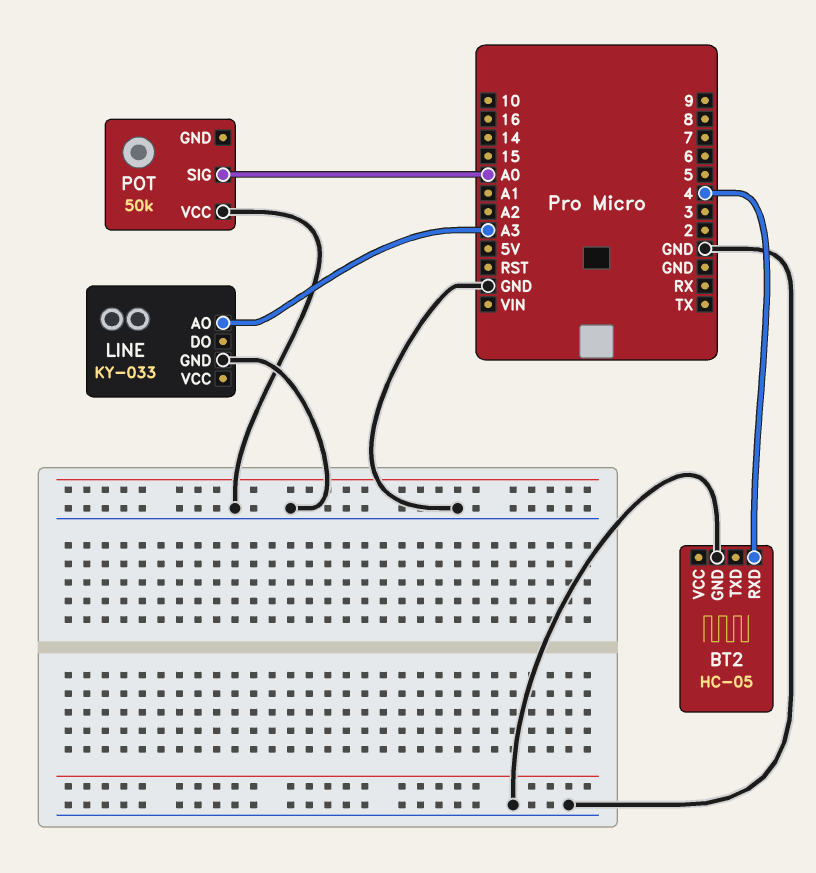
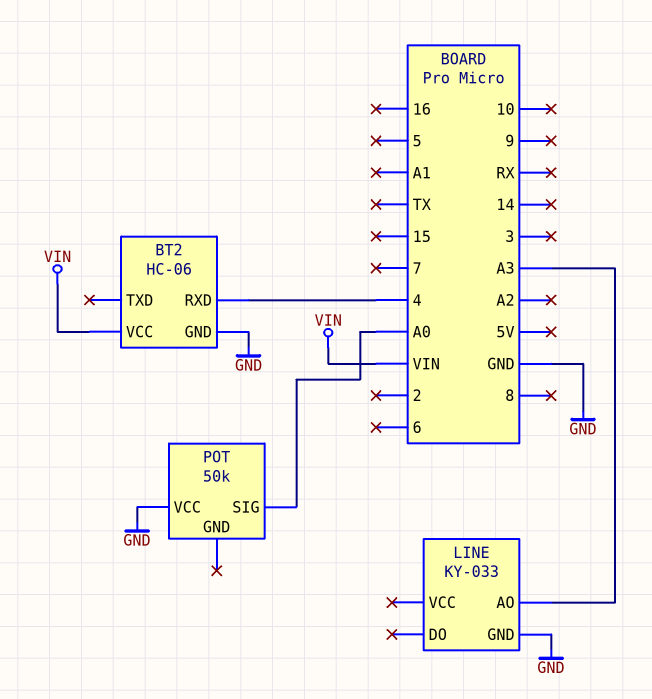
BT2: HC-05 -> HC-06
BT2 pin VCC: none -> VIN

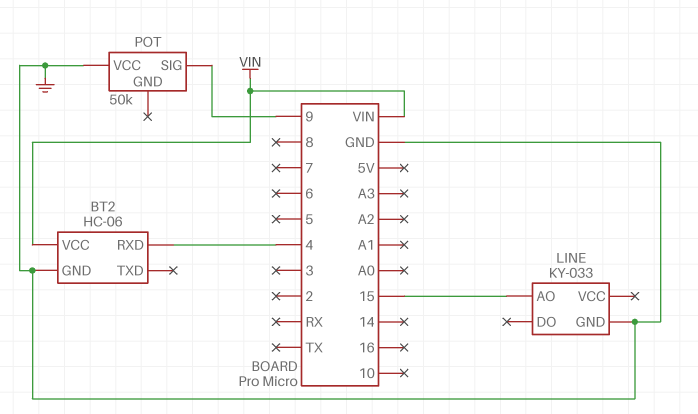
LINE pin AO: A3 -> 15
POT pin SIG: A0 -> 9

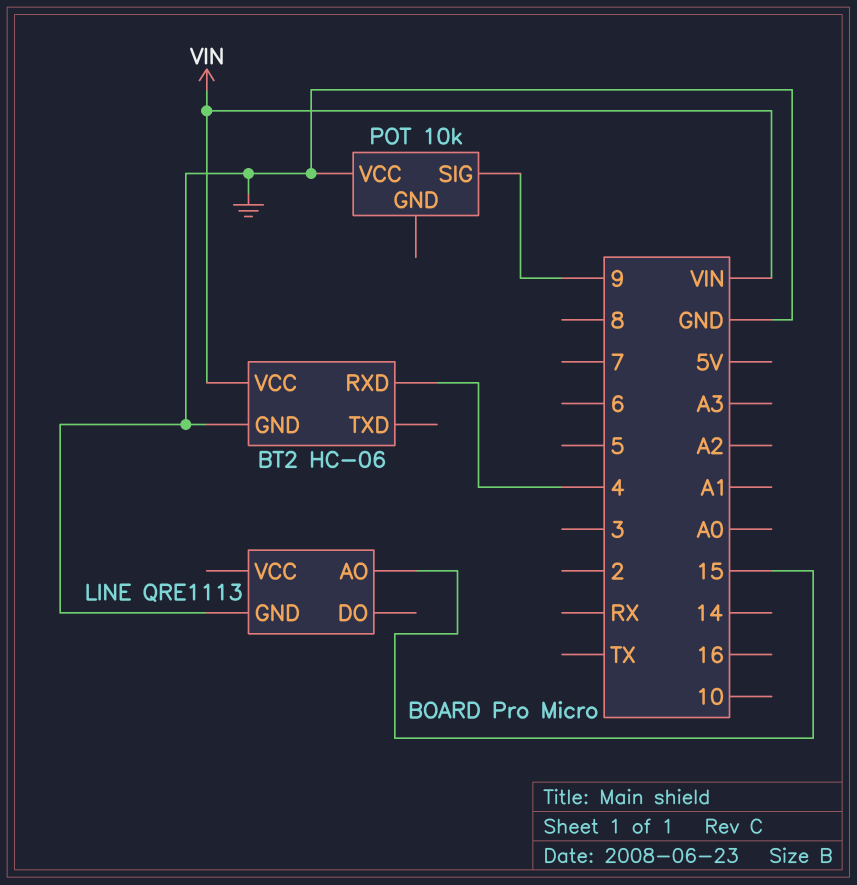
LINE: KY-033 -> QRE1113
POT: 50k -> 10k

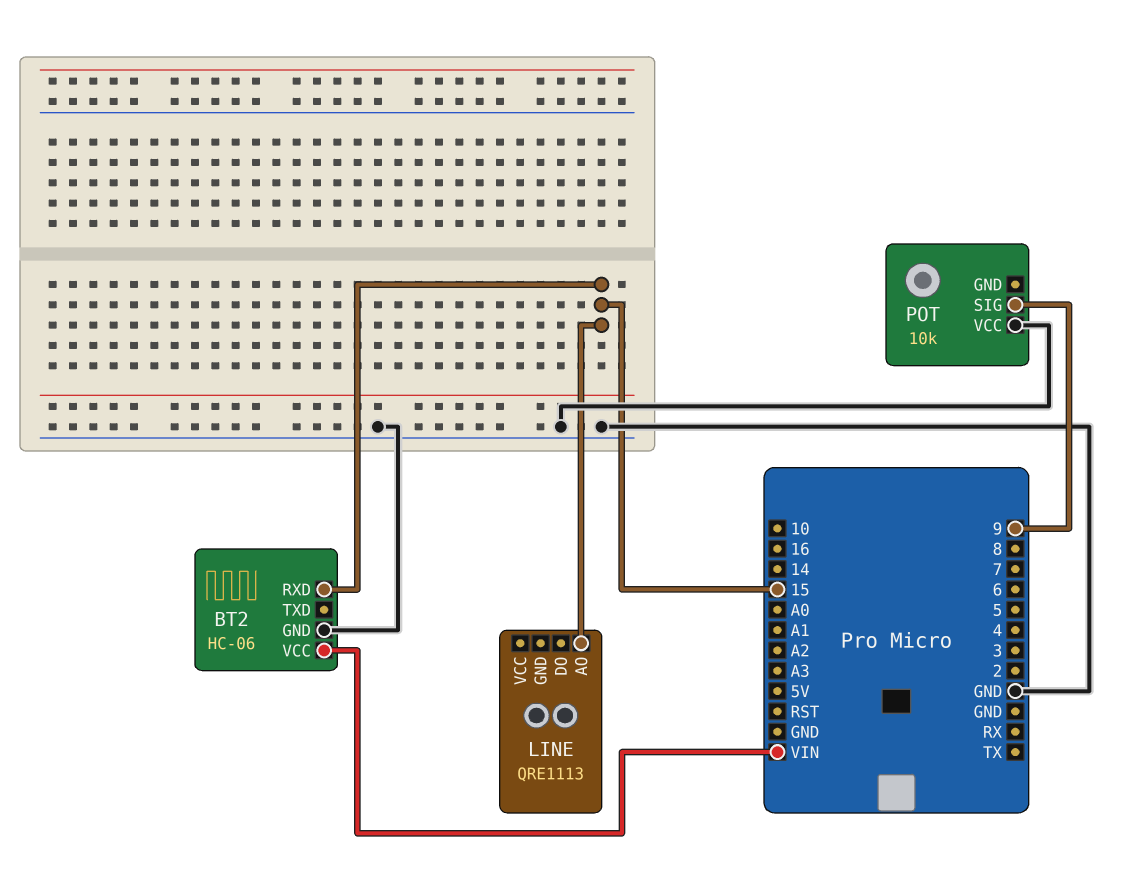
BT2 pin RXD: 4 -> 15
LINE pin GND: GND -> none

